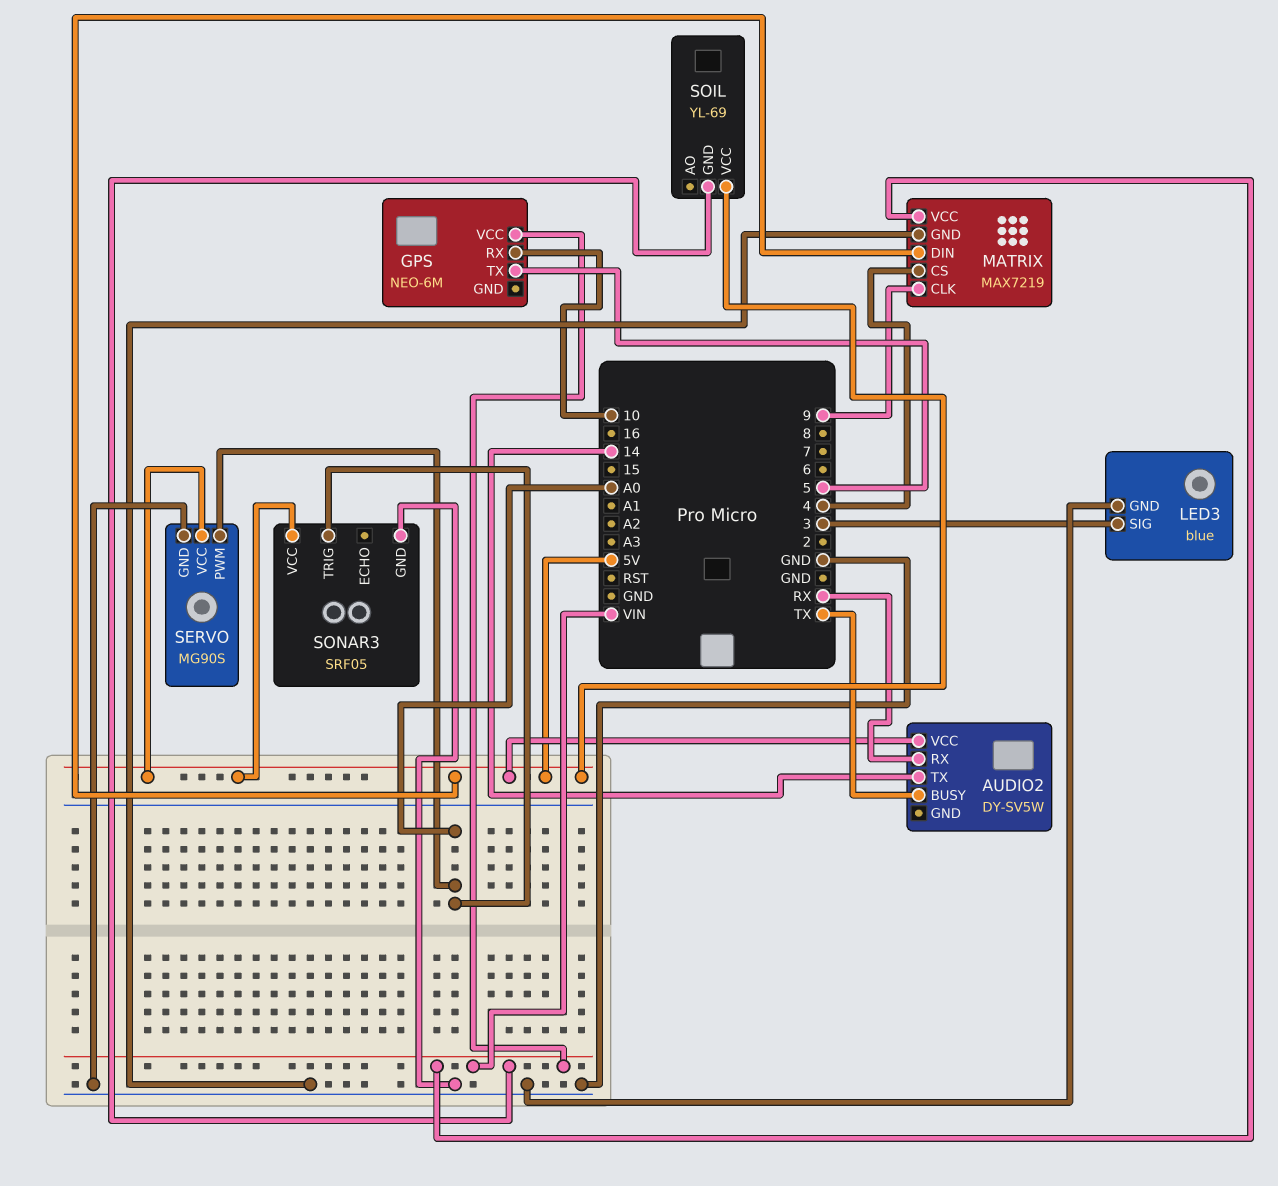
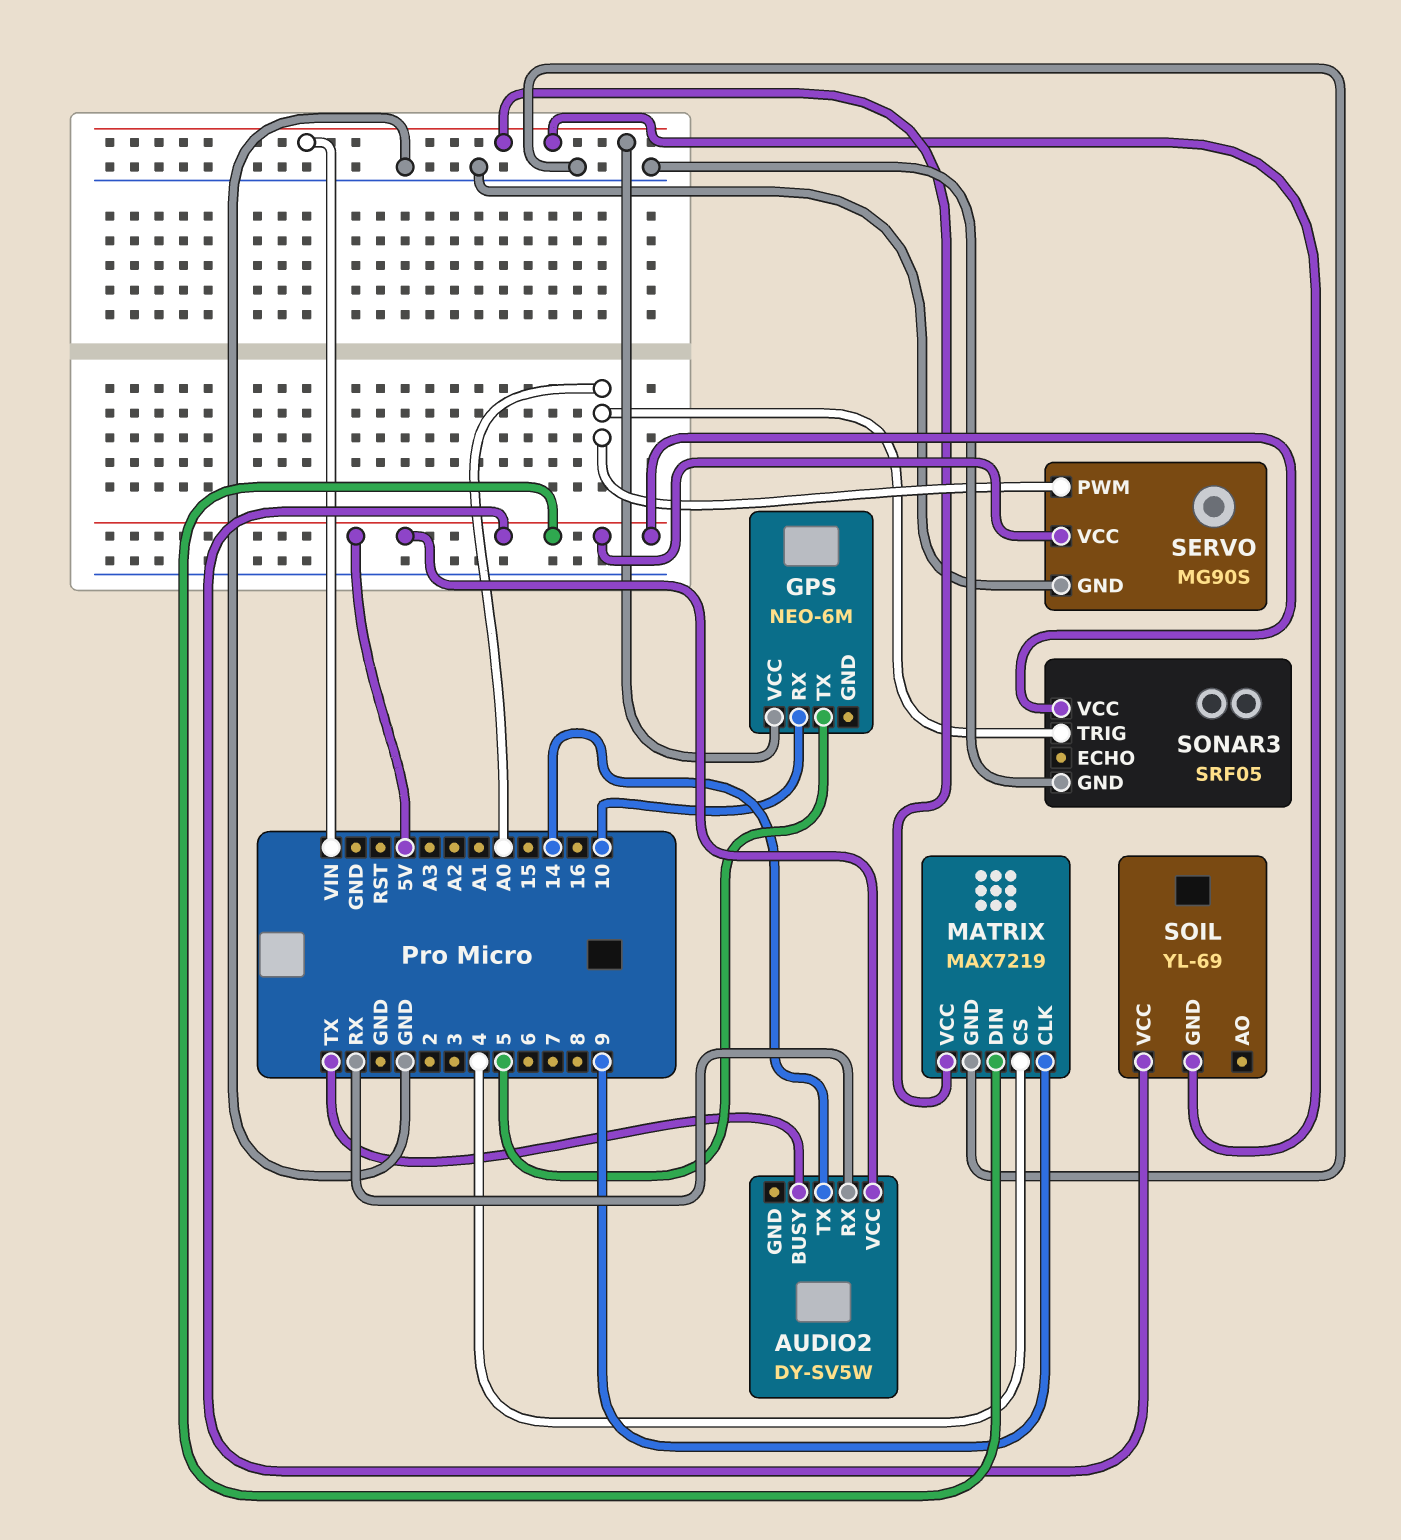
LED3: blue -> none
LED3 pin GND: GND -> none
LED3 pin SIG: 3 -> none

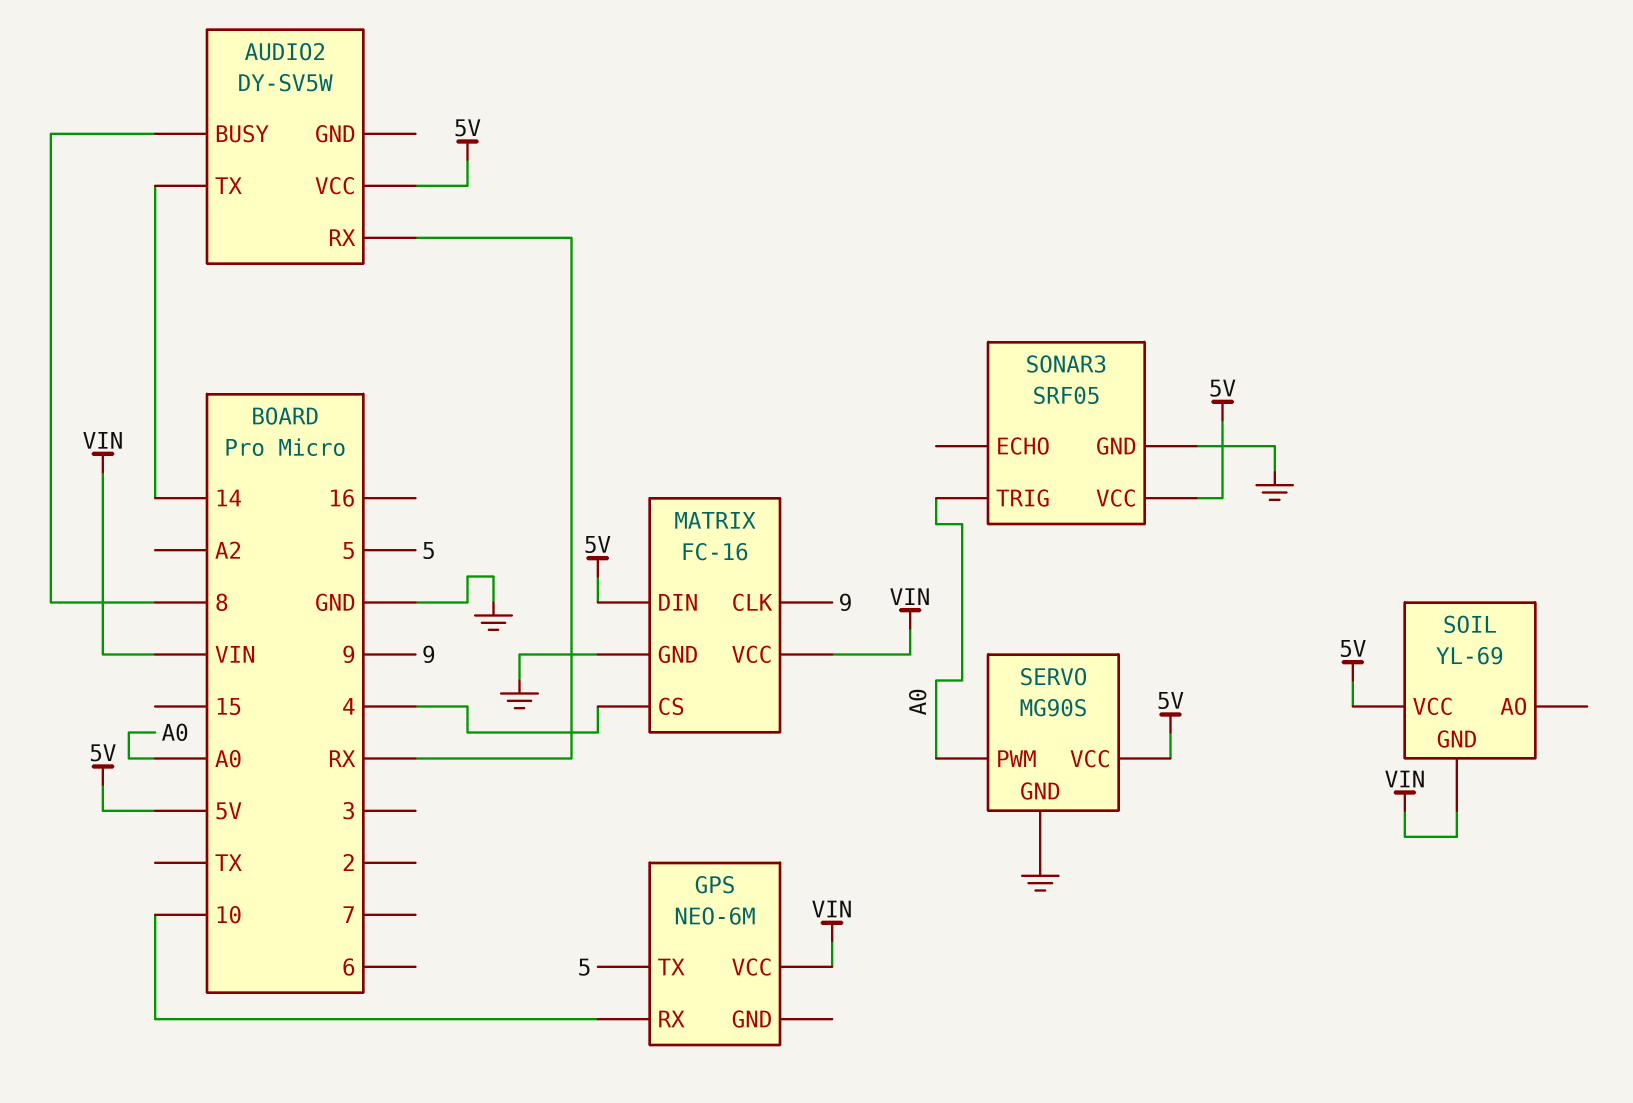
AUDIO2 pin BUSY: TX -> 8
MATRIX: MAX7219 -> FC-16

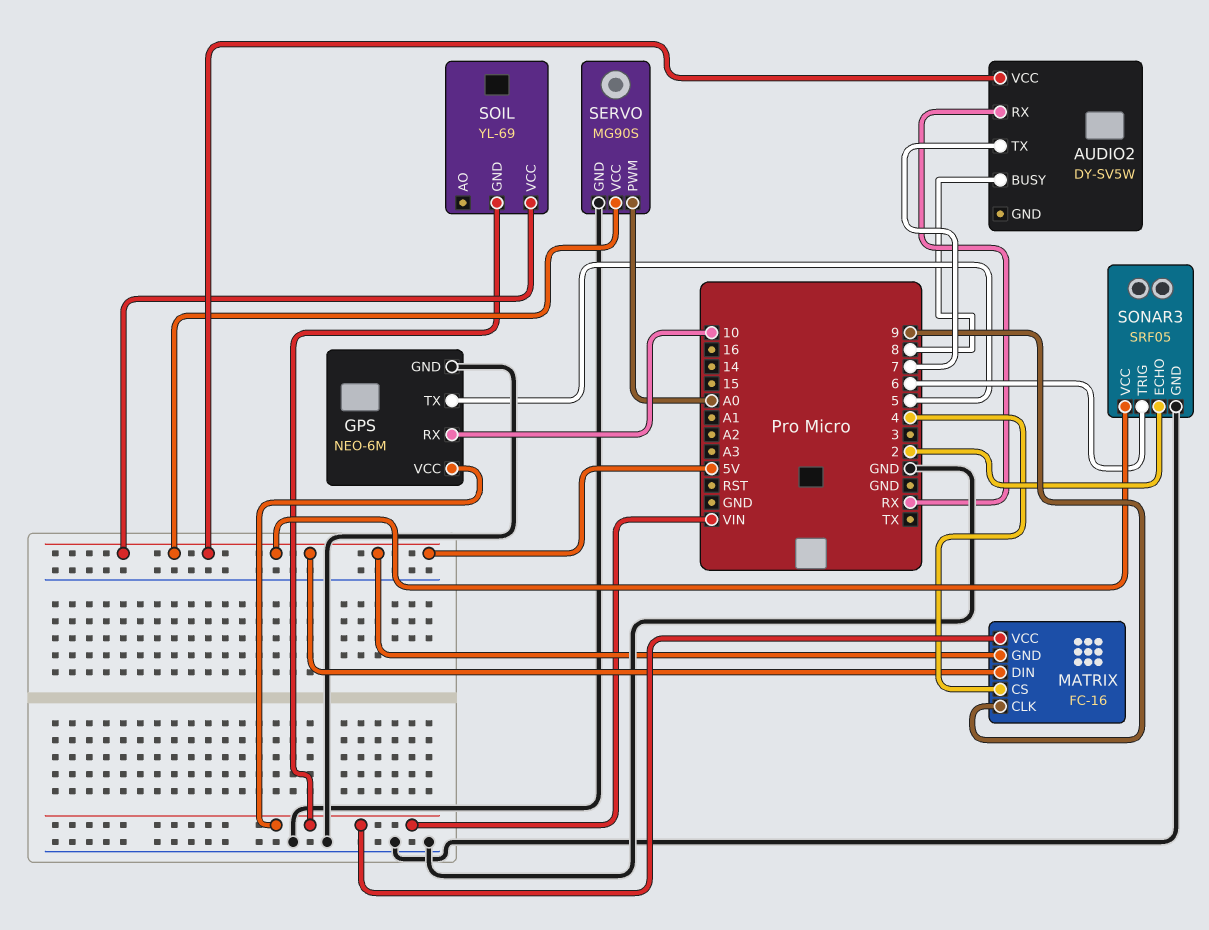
AUDIO2 pin TX: 14 -> 7
GPS pin GND: none -> GND
MATRIX pin GND: GND -> 5V
SONAR3 pin ECHO: none -> 2
SONAR3 pin TRIG: A0 -> 6

